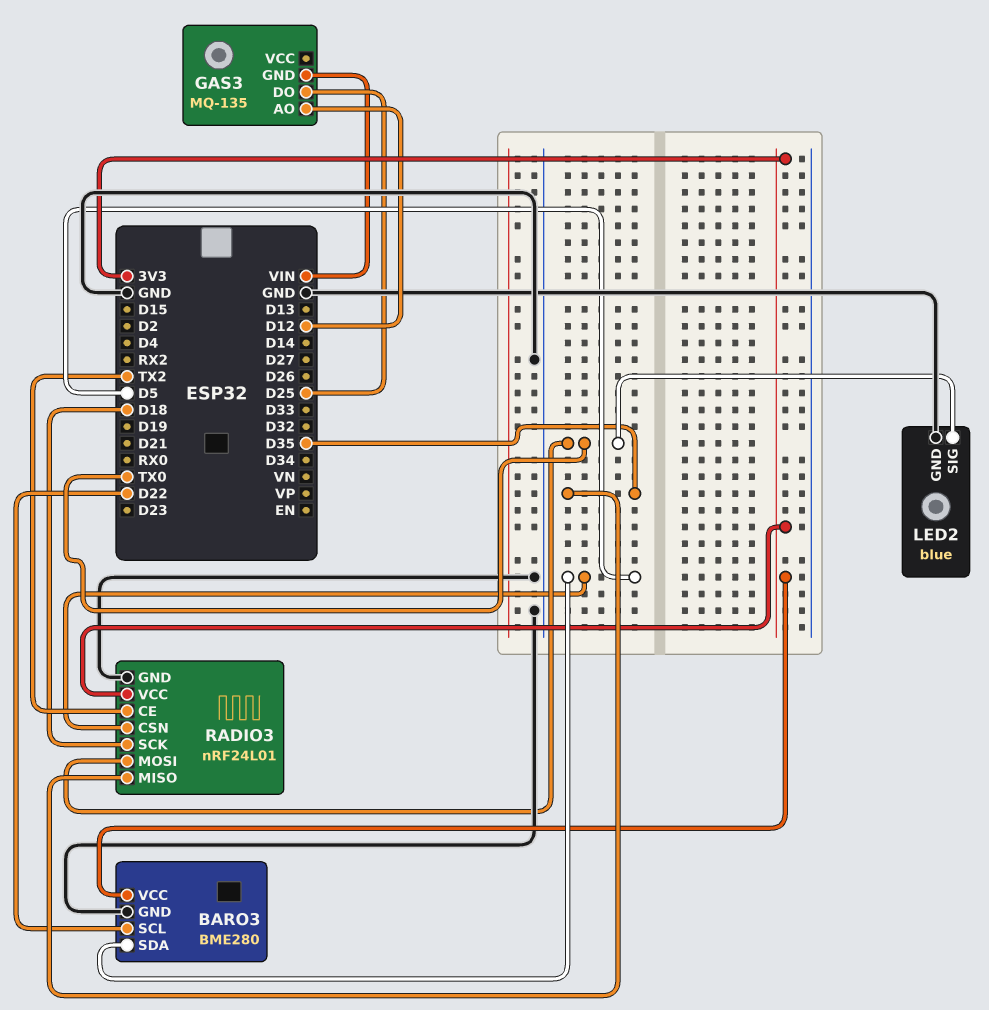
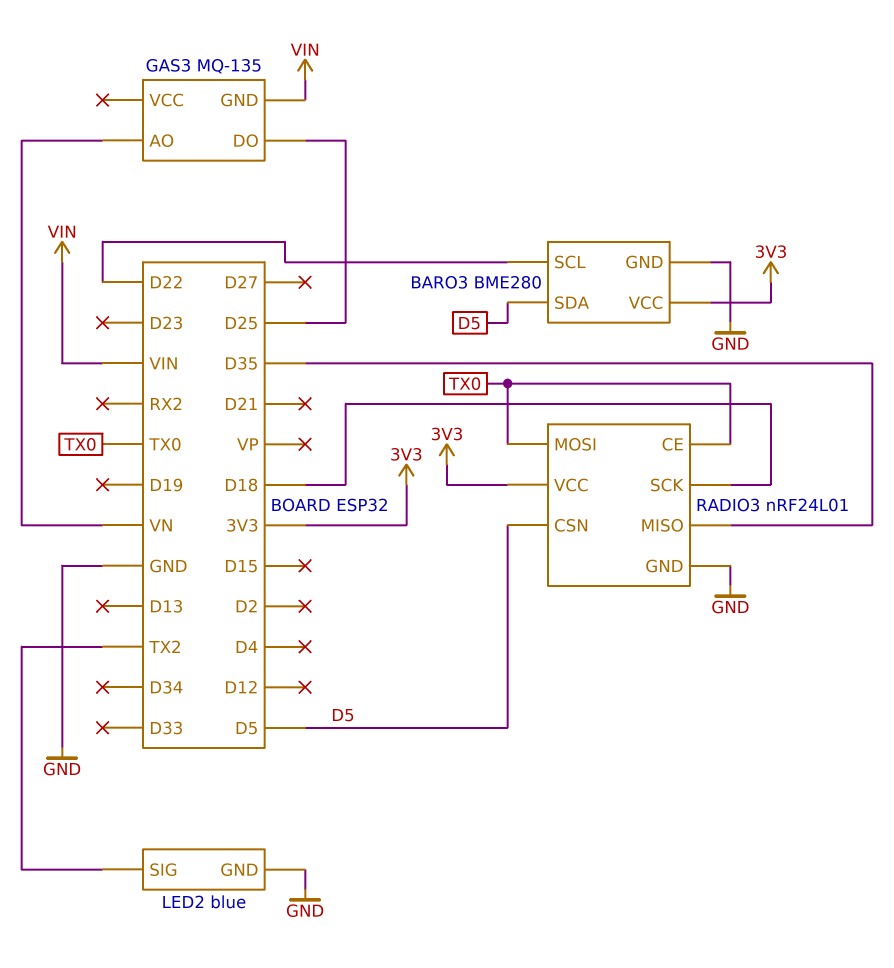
GAS3 pin AO: D12 -> VN
LED2 pin SIG: TX0 -> TX2
RADIO3 pin CE: TX2 -> TX0

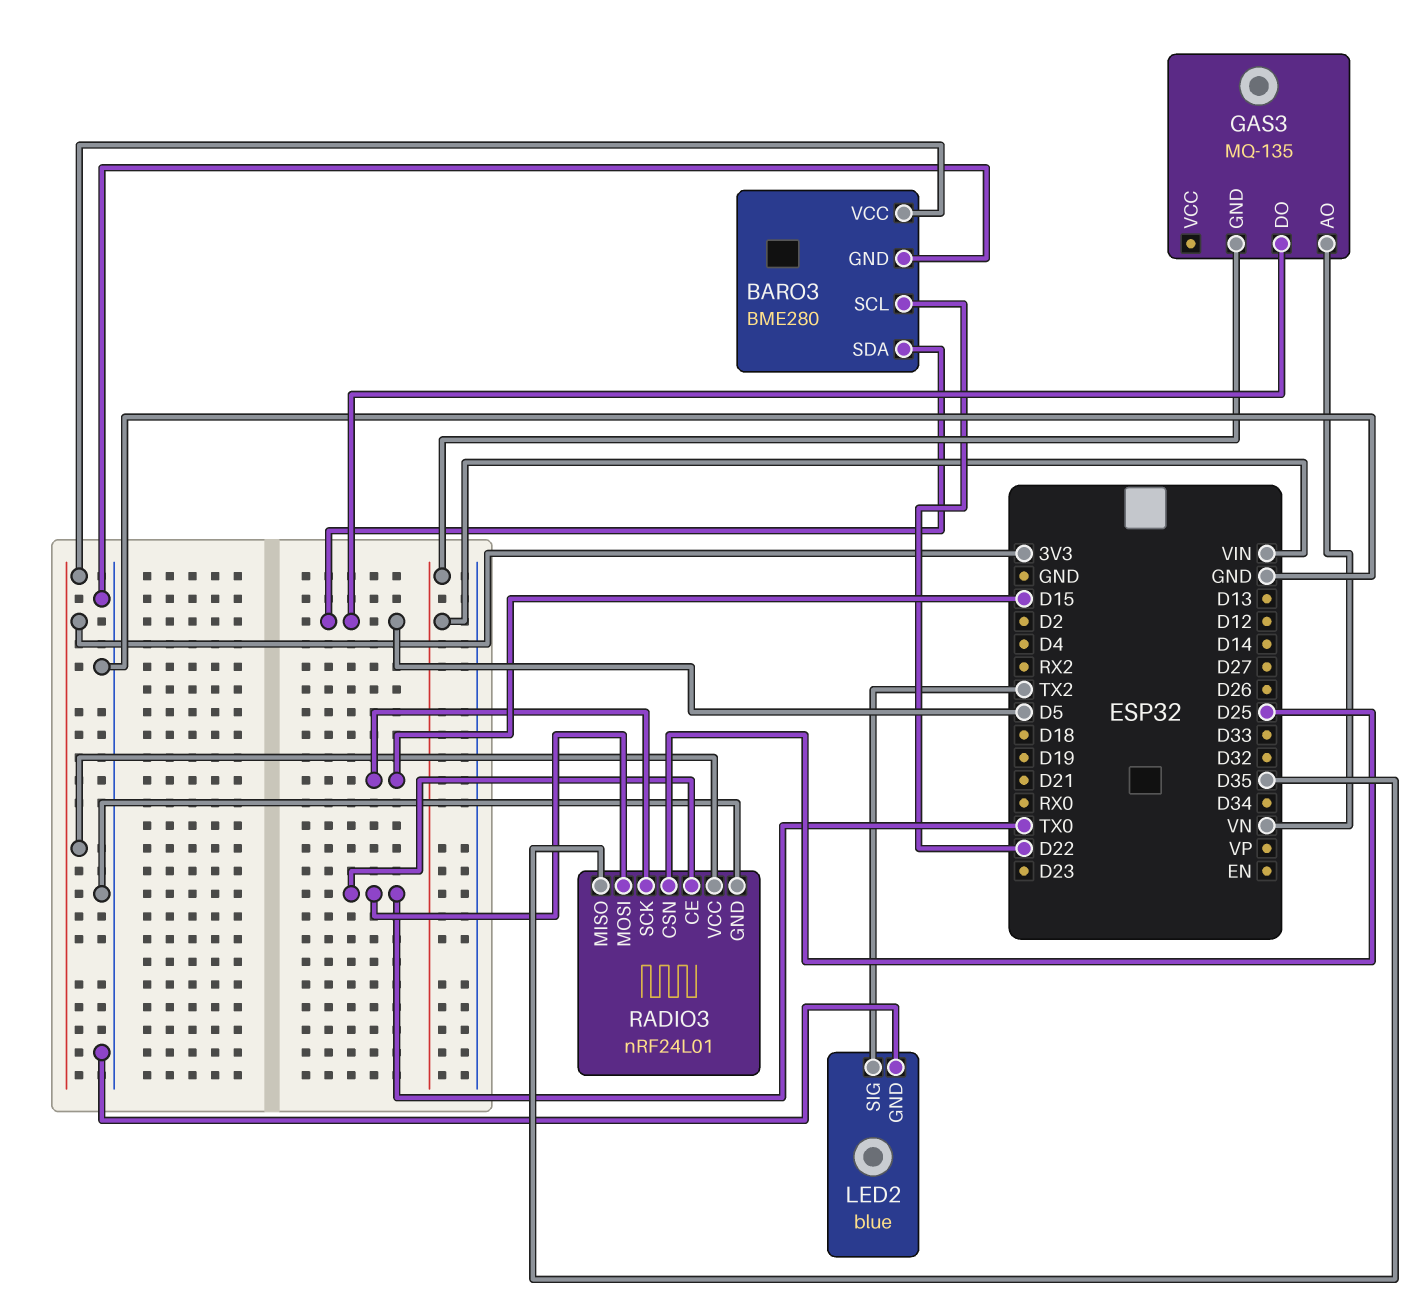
GAS3 pin DO: D25 -> D5
RADIO3 pin CSN: D5 -> D25
RADIO3 pin SCK: D18 -> D15

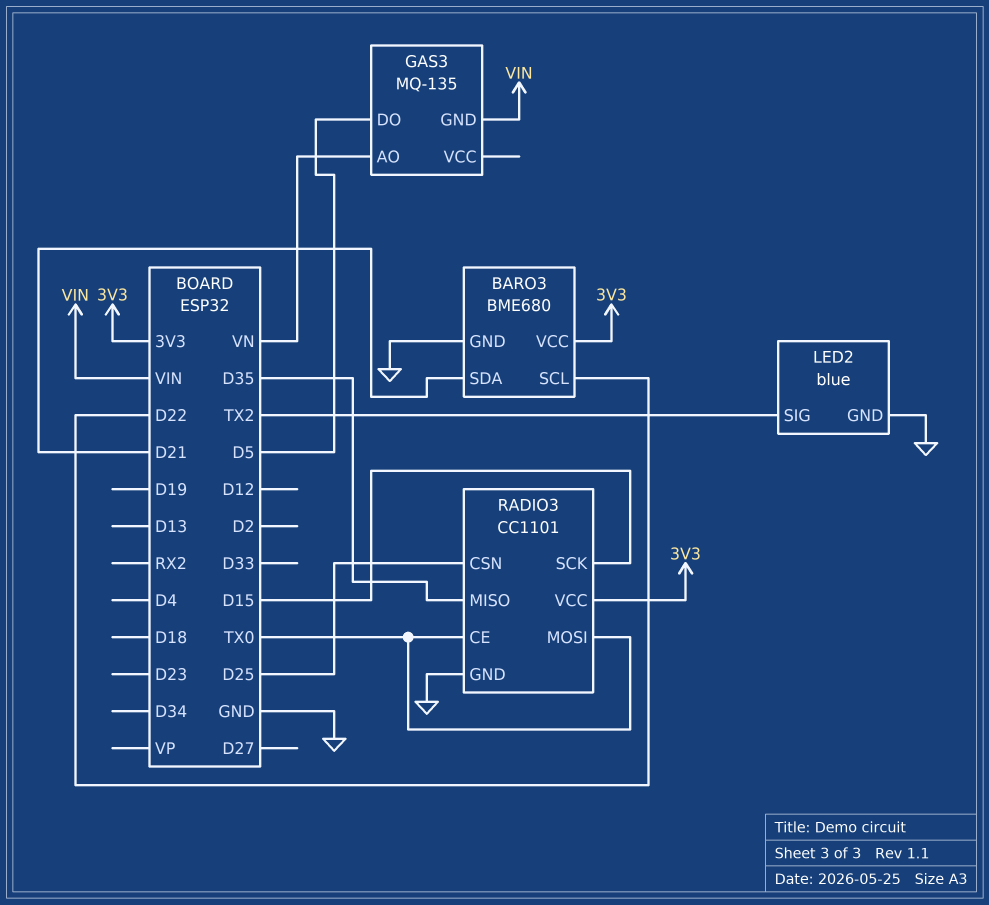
BARO3: BME280 -> BME680
BARO3 pin SDA: D5 -> D21
RADIO3: nRF24L01 -> CC1101

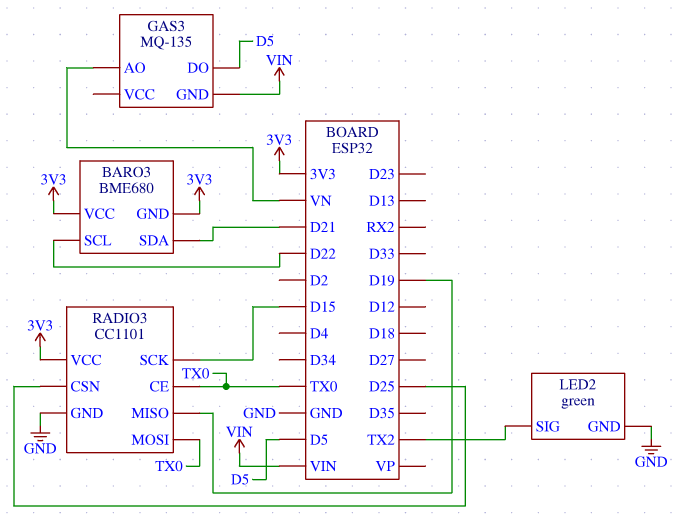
BARO3 pin GND: GND -> 3V3
LED2: blue -> green
RADIO3 pin MISO: D35 -> D19

